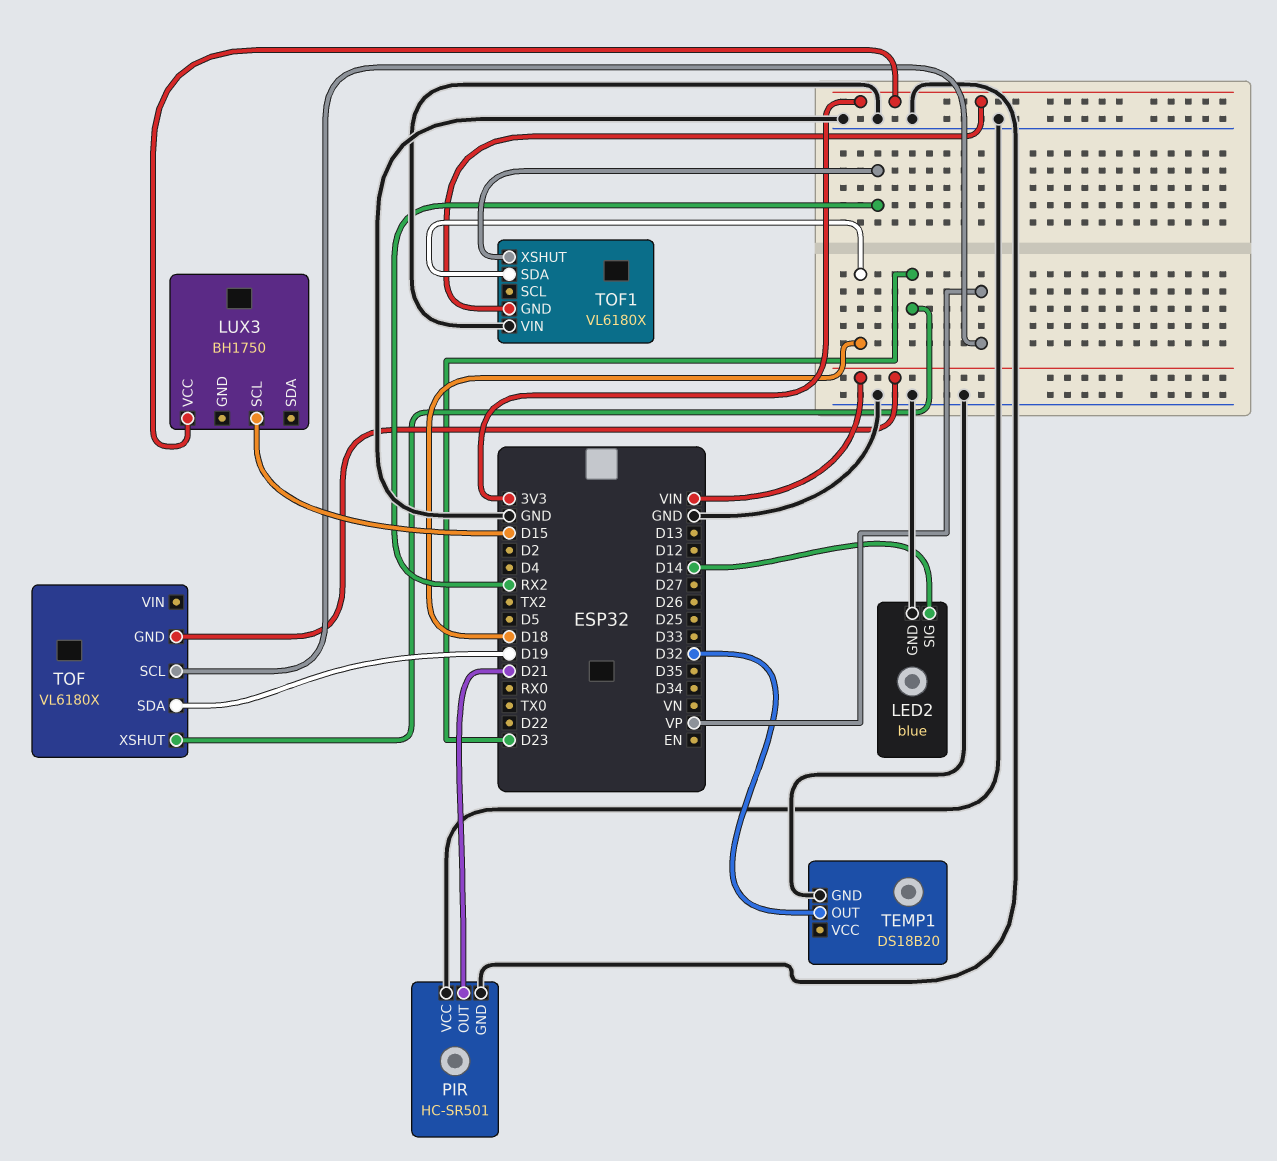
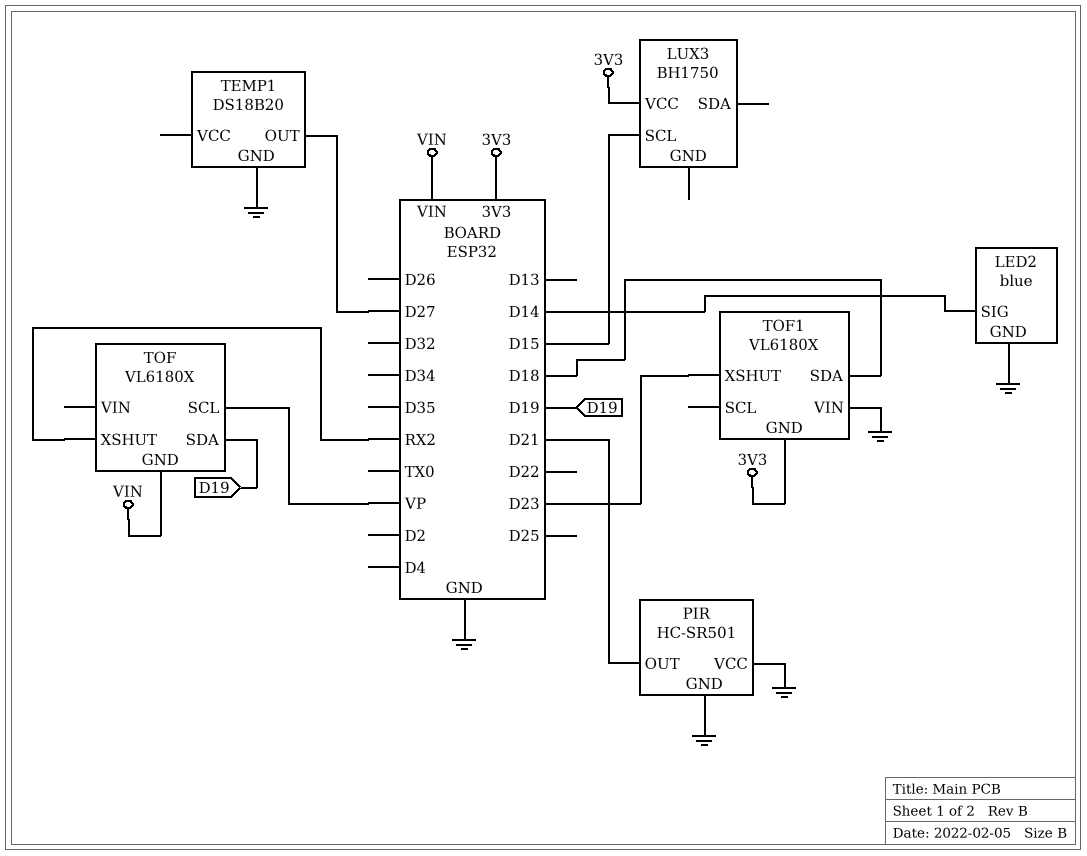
TEMP1 pin OUT: D32 -> D27
TOF pin XSHUT: D23 -> RX2
TOF1 pin XSHUT: RX2 -> D23

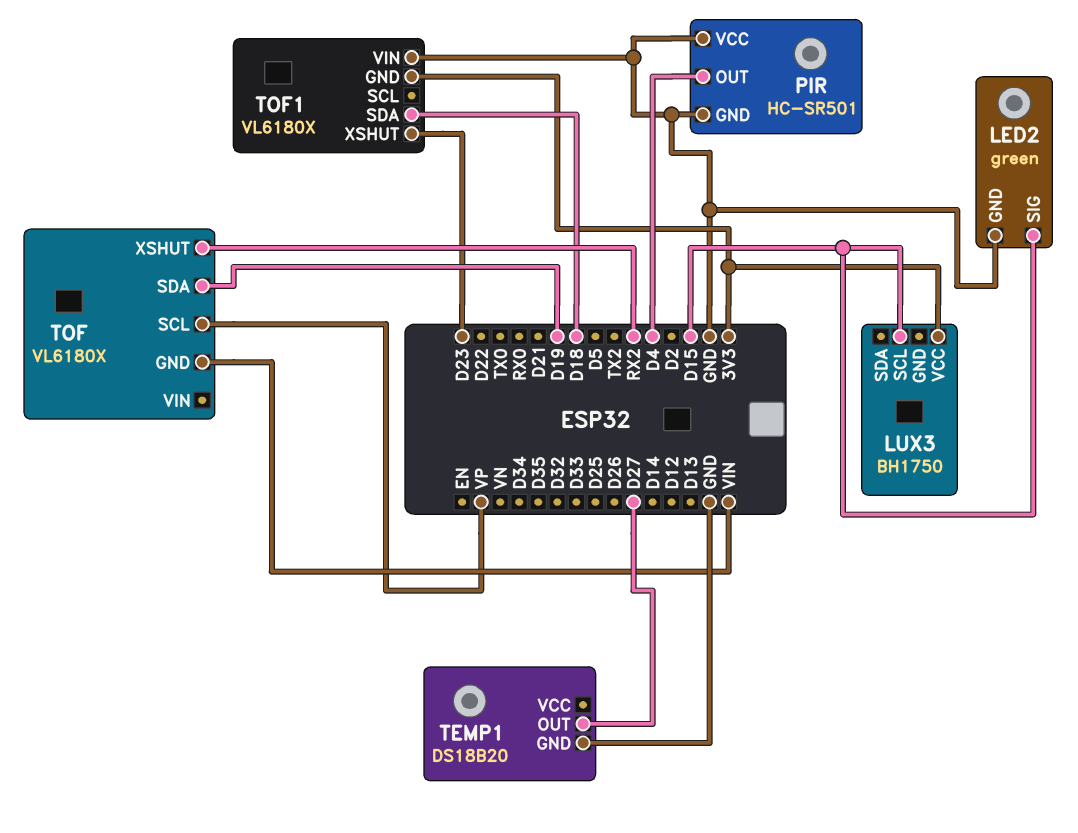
LED2: blue -> green
LED2 pin SIG: D14 -> D15
PIR pin OUT: D21 -> D4

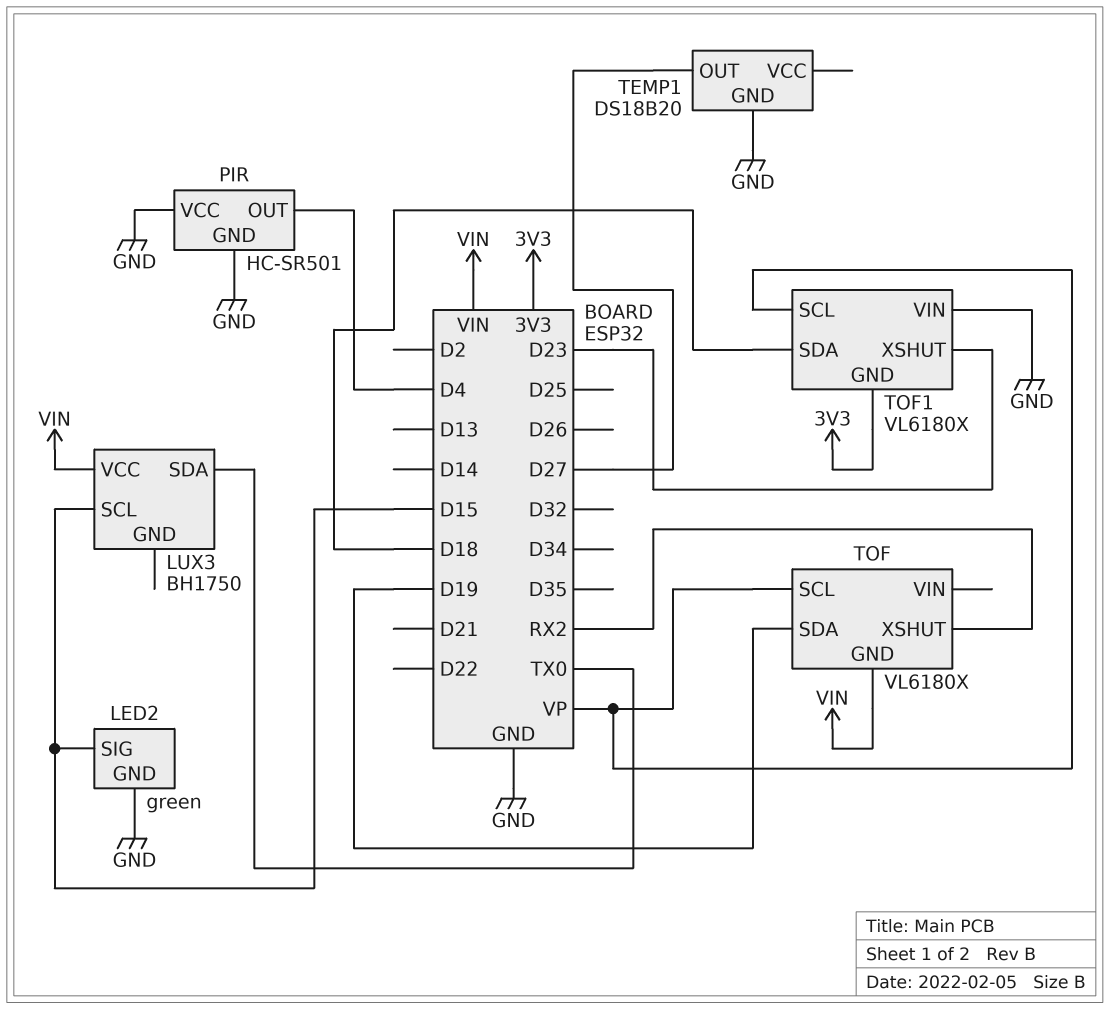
LUX3 pin SDA: none -> TX0
LUX3 pin VCC: 3V3 -> VIN
TOF1 pin SCL: none -> VP

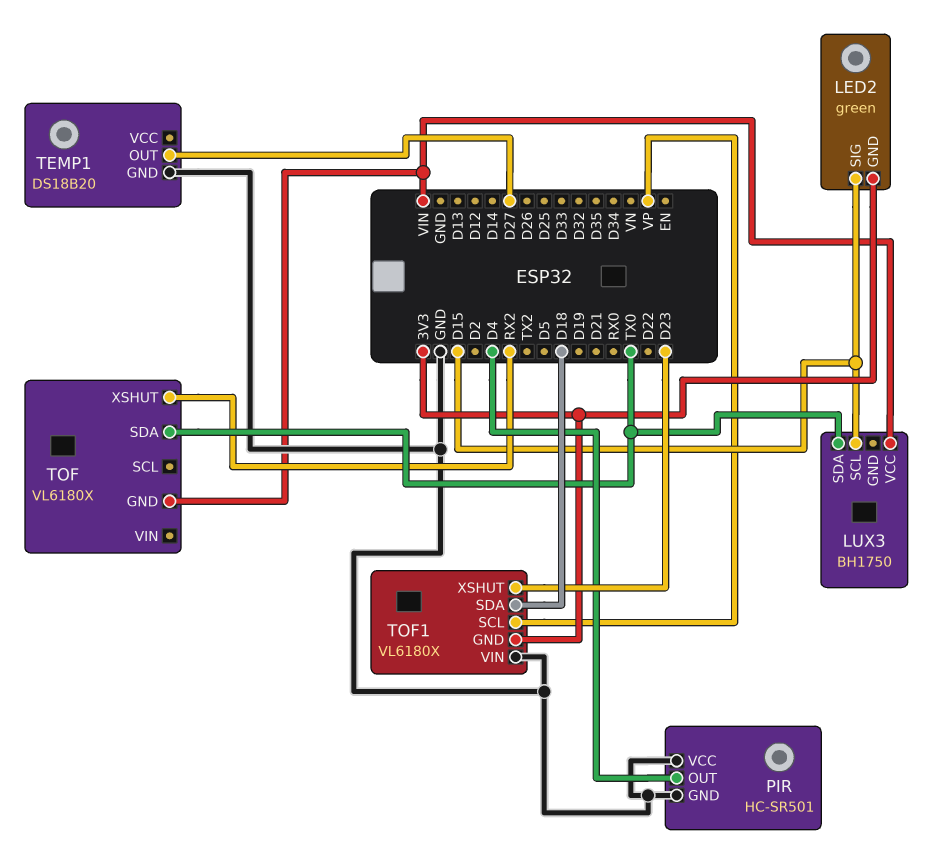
LED2 pin GND: GND -> 3V3
TOF pin SCL: VP -> none
TOF pin SDA: D19 -> TX0

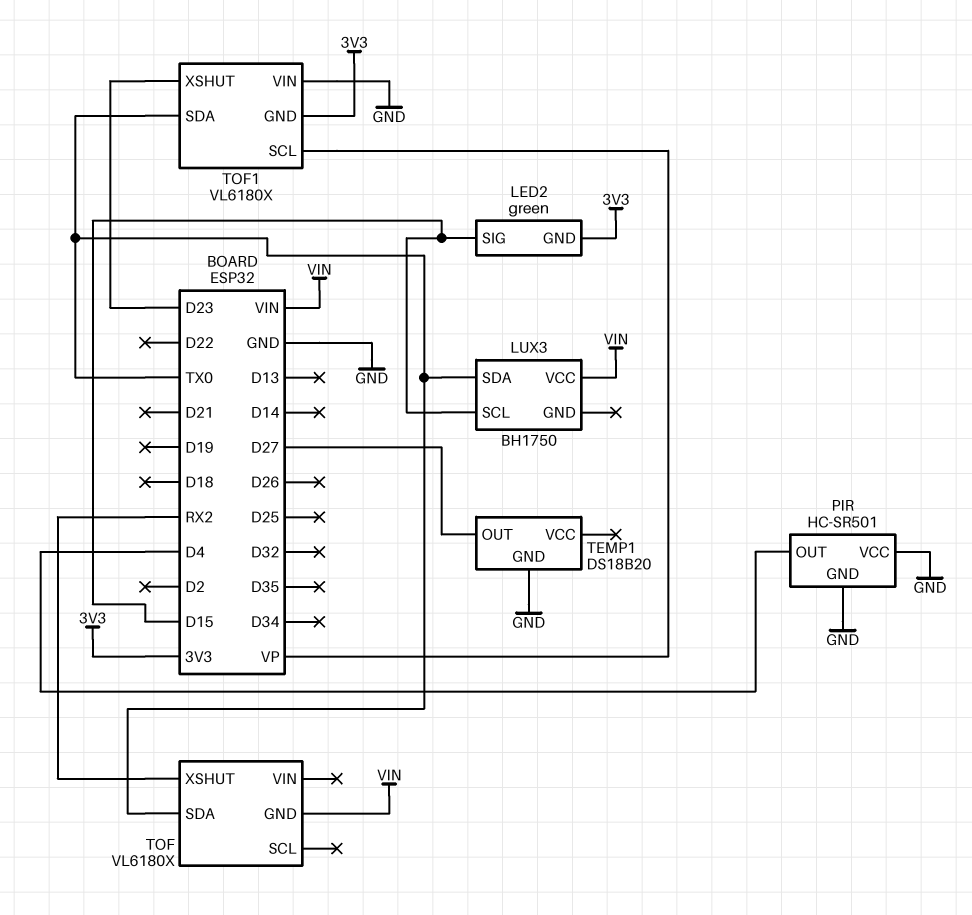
TOF1 pin SDA: D18 -> TX0

